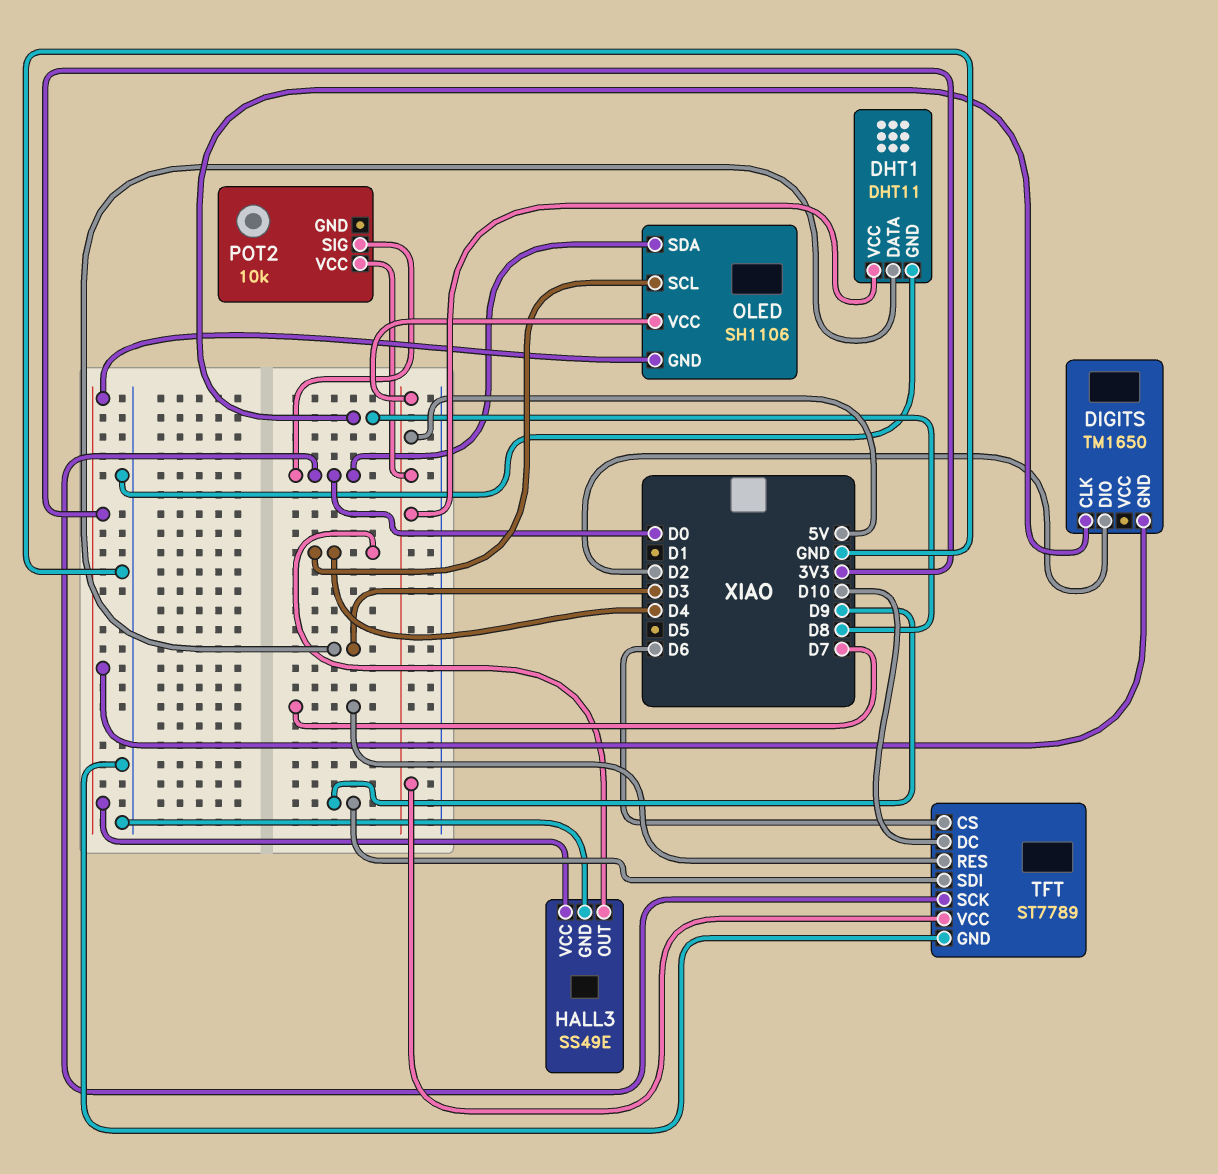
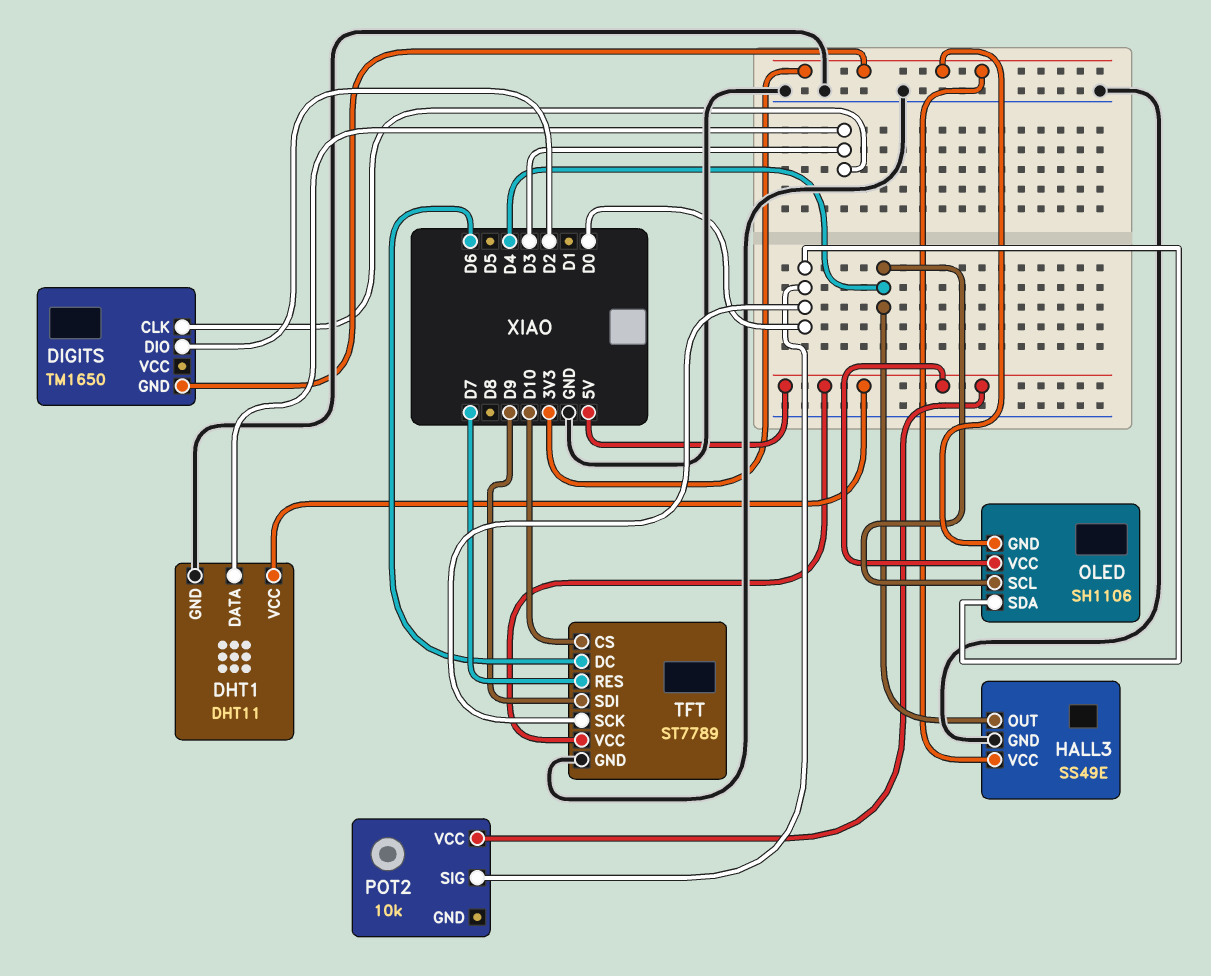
DIGITS pin CLK: D8 -> D3
TFT pin CS: D6 -> D10
TFT pin DC: D10 -> D6

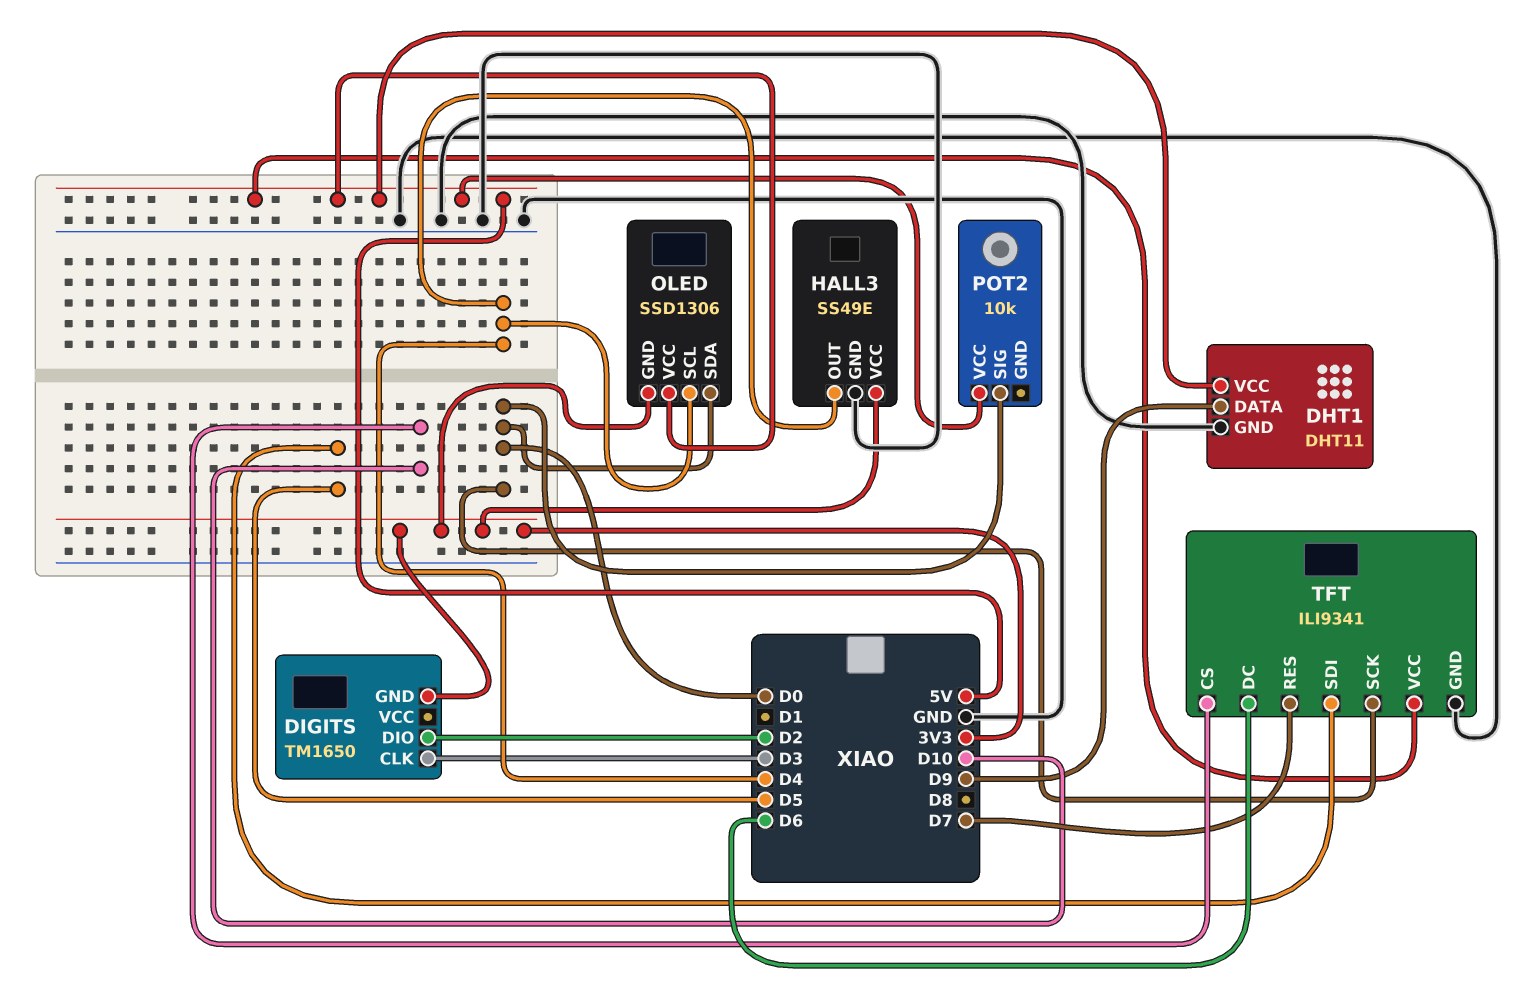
DHT1 pin DATA: D3 -> D9
OLED: SH1106 -> SSD1306
TFT: ST7789 -> ILI9341
TFT pin SDI: D9 -> D5

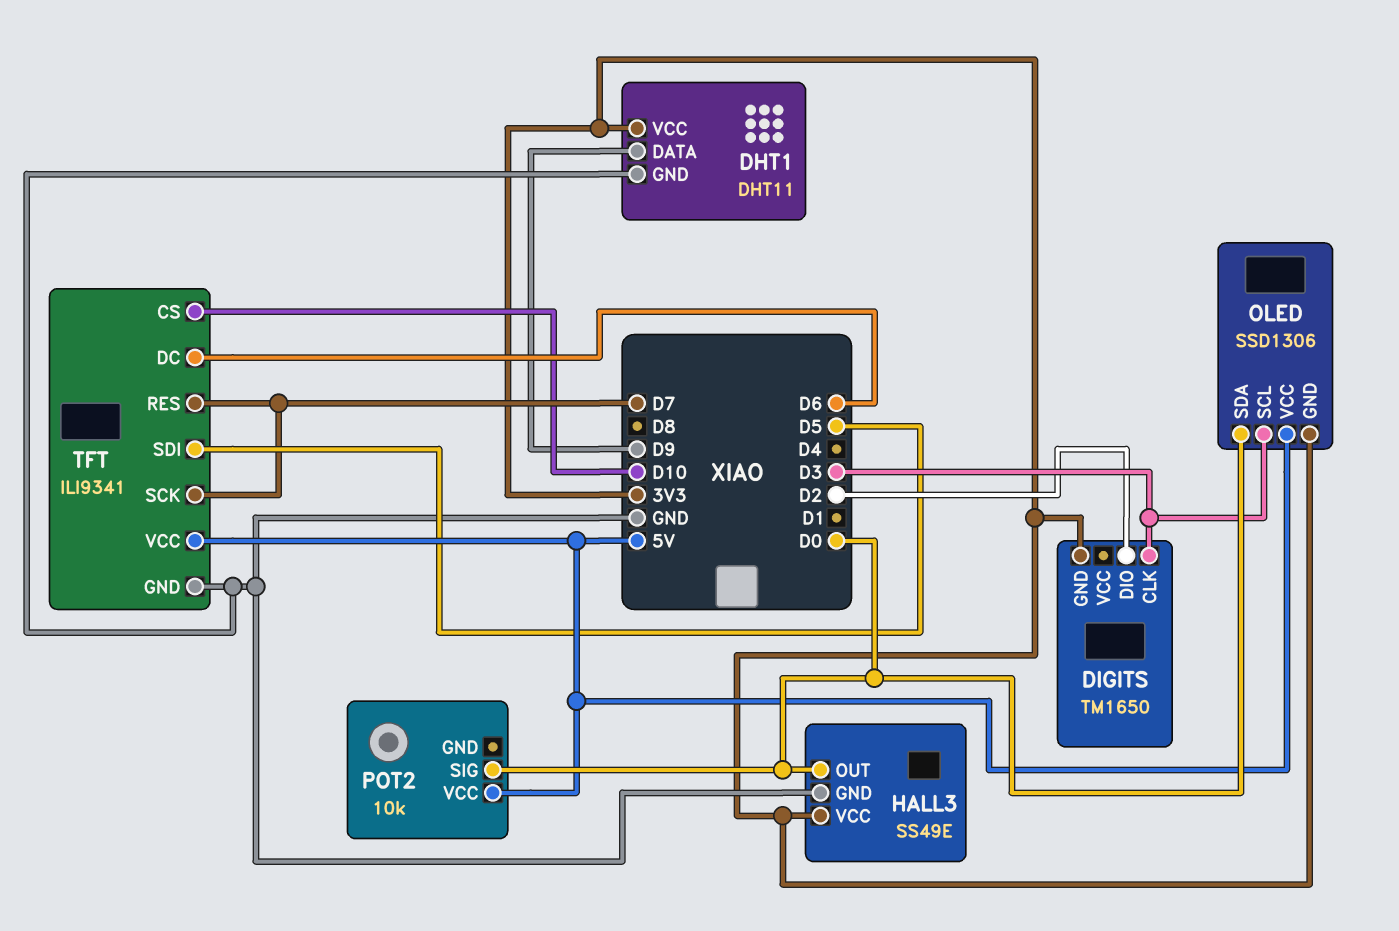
DHT1 pin VCC: 5V -> 3V3
HALL3 pin OUT: D4 -> D0
OLED pin SCL: D4 -> D3
TFT pin SCK: D0 -> D7

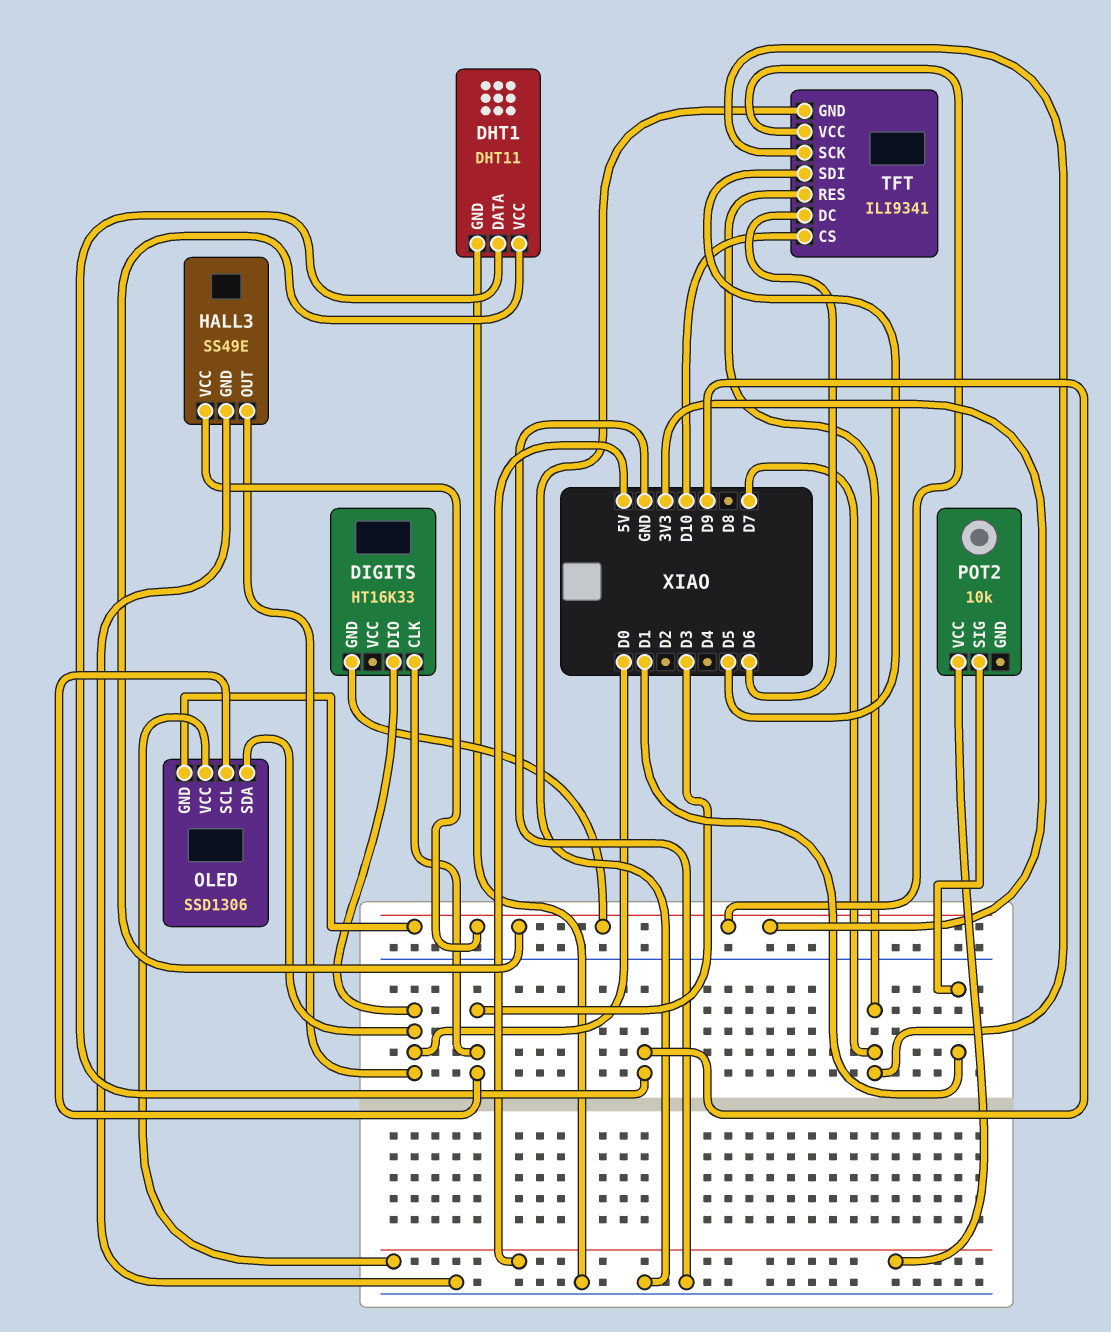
DIGITS: TM1650 -> HT16K33
DIGITS pin DIO: D2 -> D0
POT2 pin SIG: D0 -> D1
TFT pin VCC: 5V -> 3V3

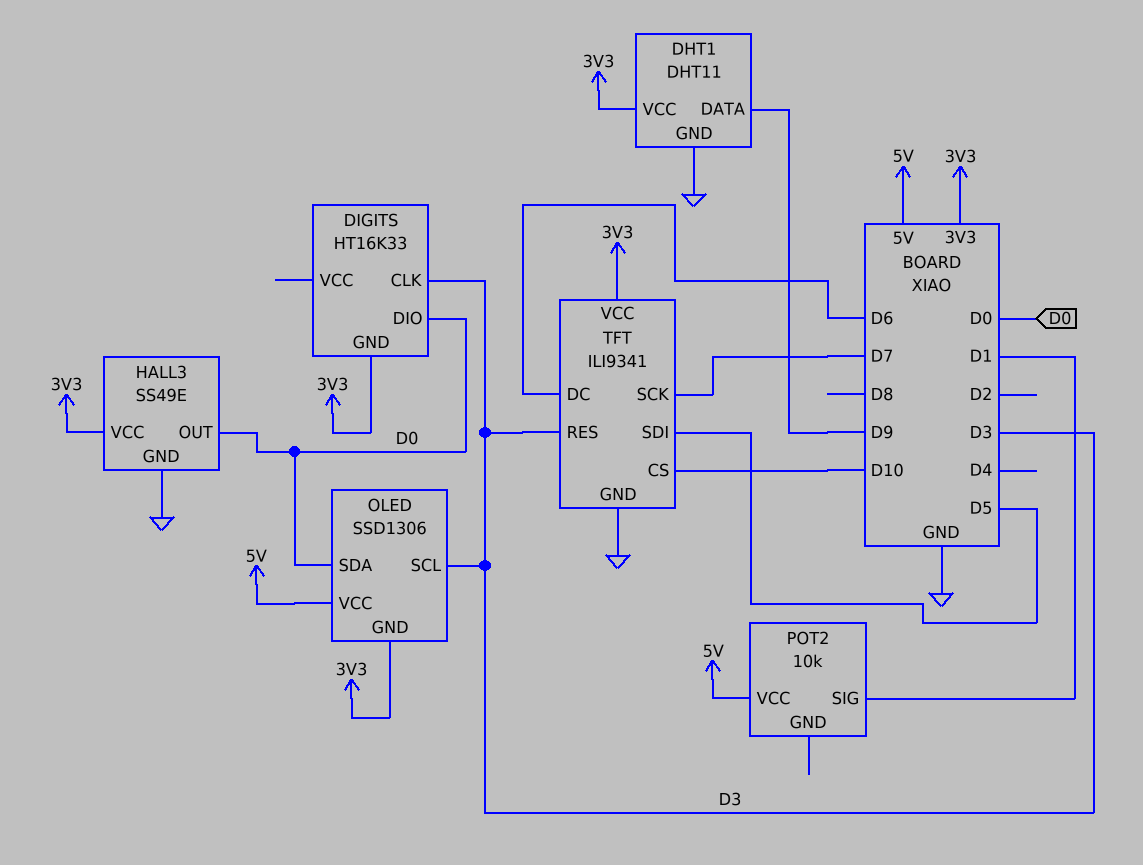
TFT pin RES: D7 -> D3

